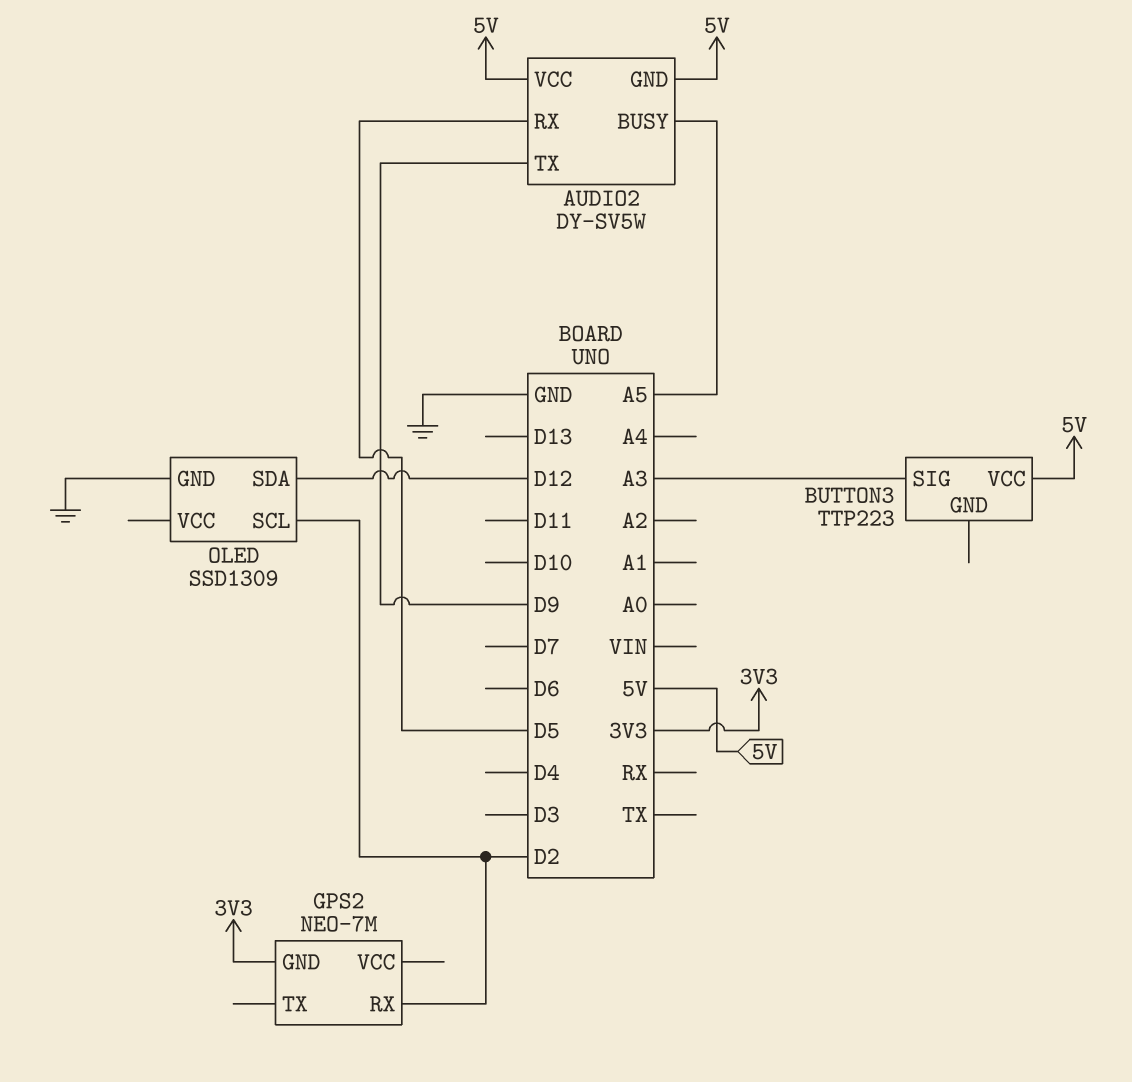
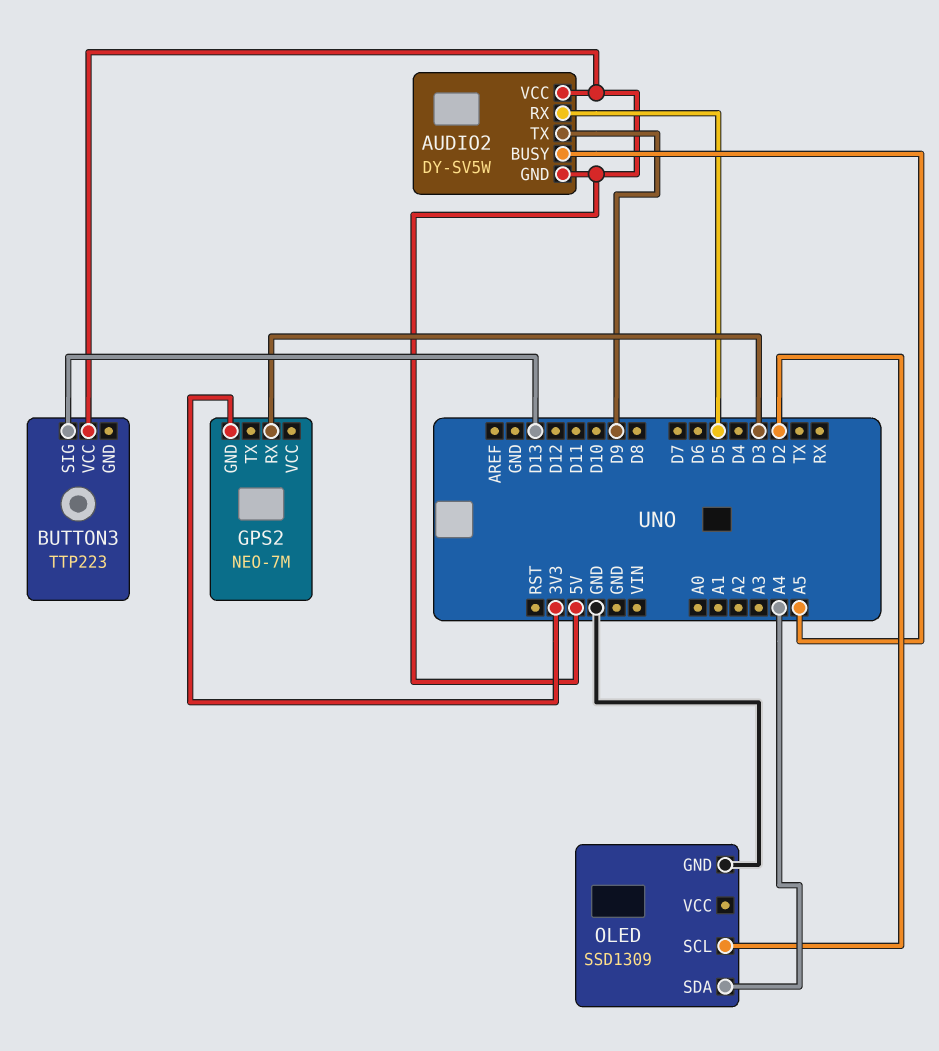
BUTTON3 pin SIG: A3 -> D13
GPS2 pin RX: D2 -> D3
OLED pin SDA: D12 -> A4

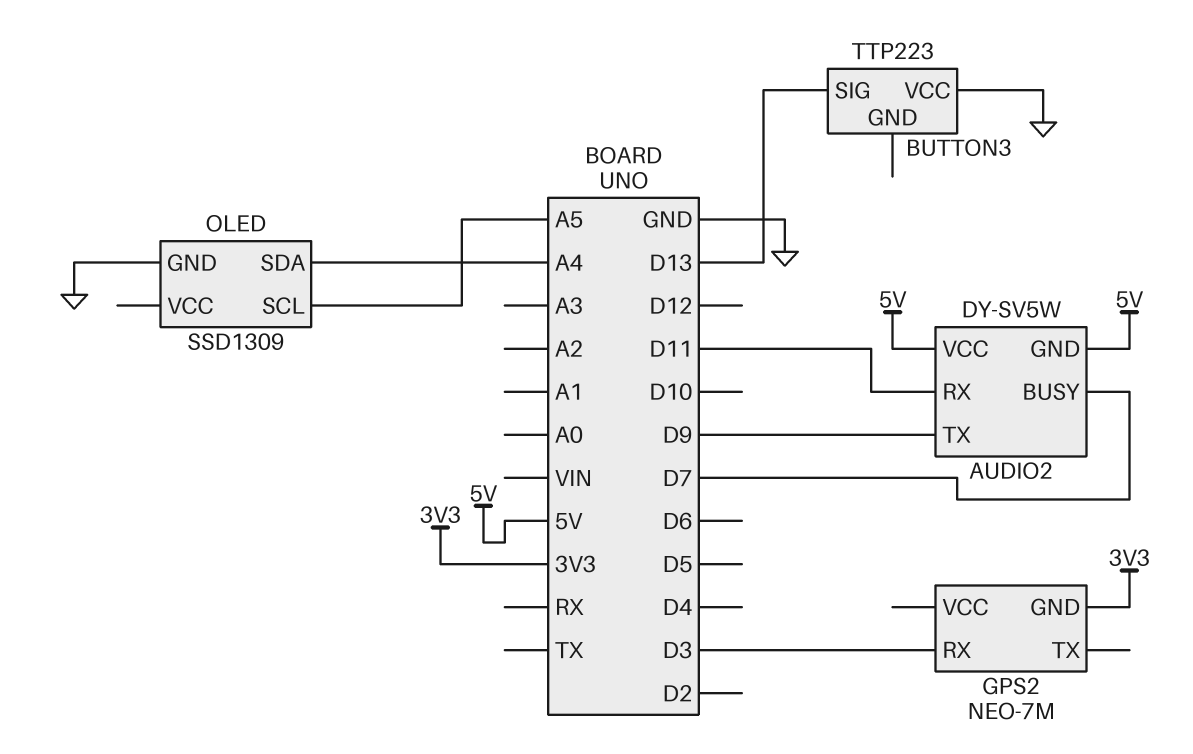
AUDIO2 pin BUSY: A5 -> D7
AUDIO2 pin RX: D5 -> D11
BUTTON3 pin VCC: 5V -> GND
OLED pin SCL: D2 -> A5

